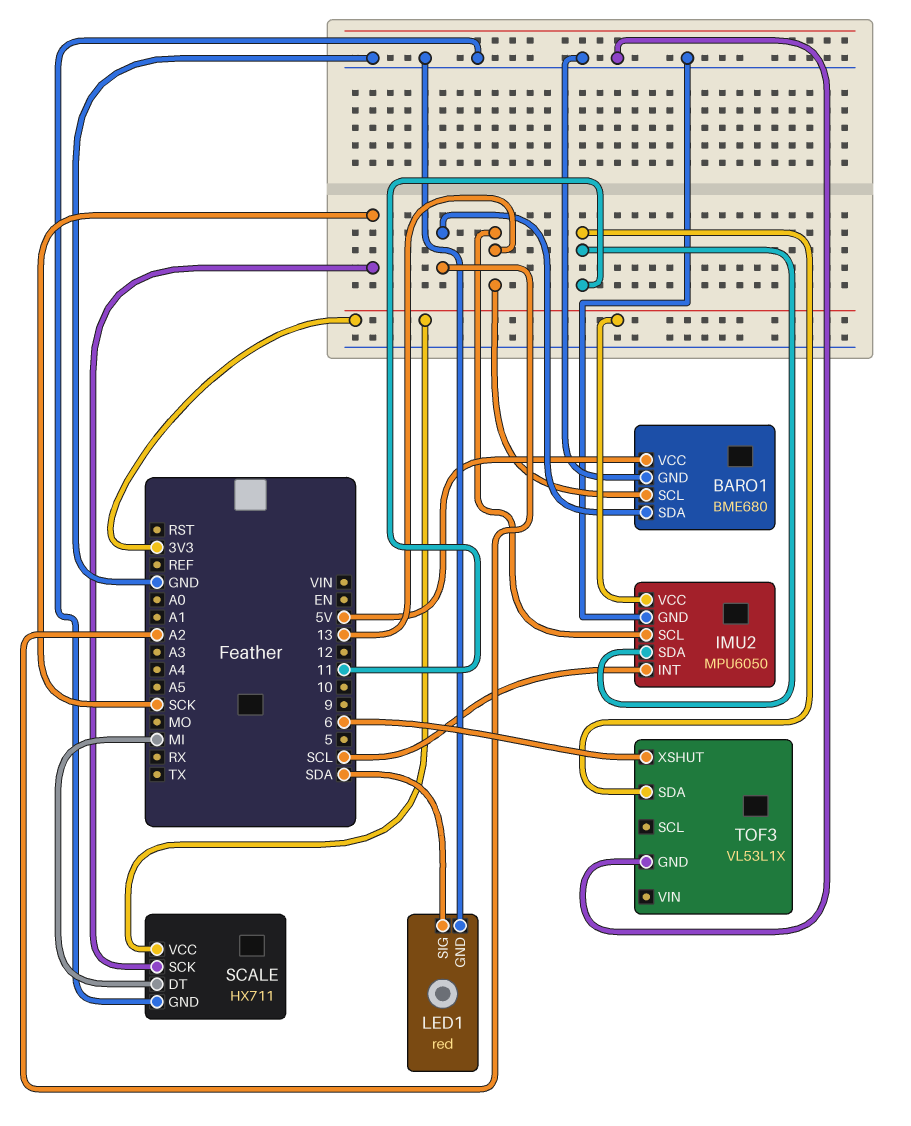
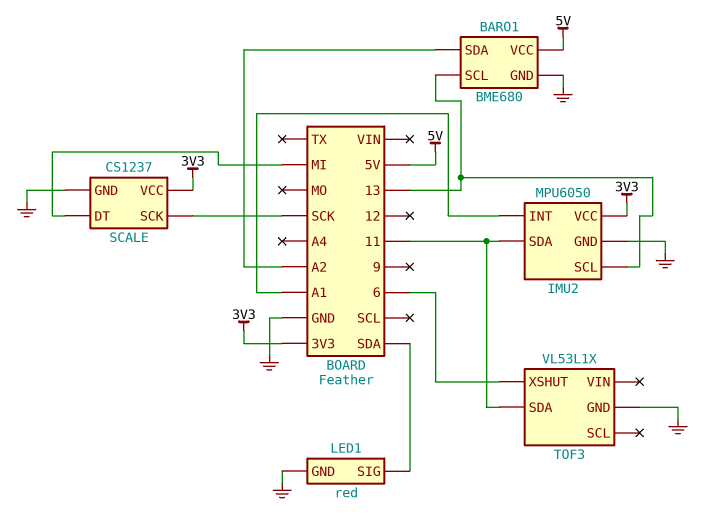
IMU2 pin INT: SCL -> A1
SCALE: HX711 -> CS1237

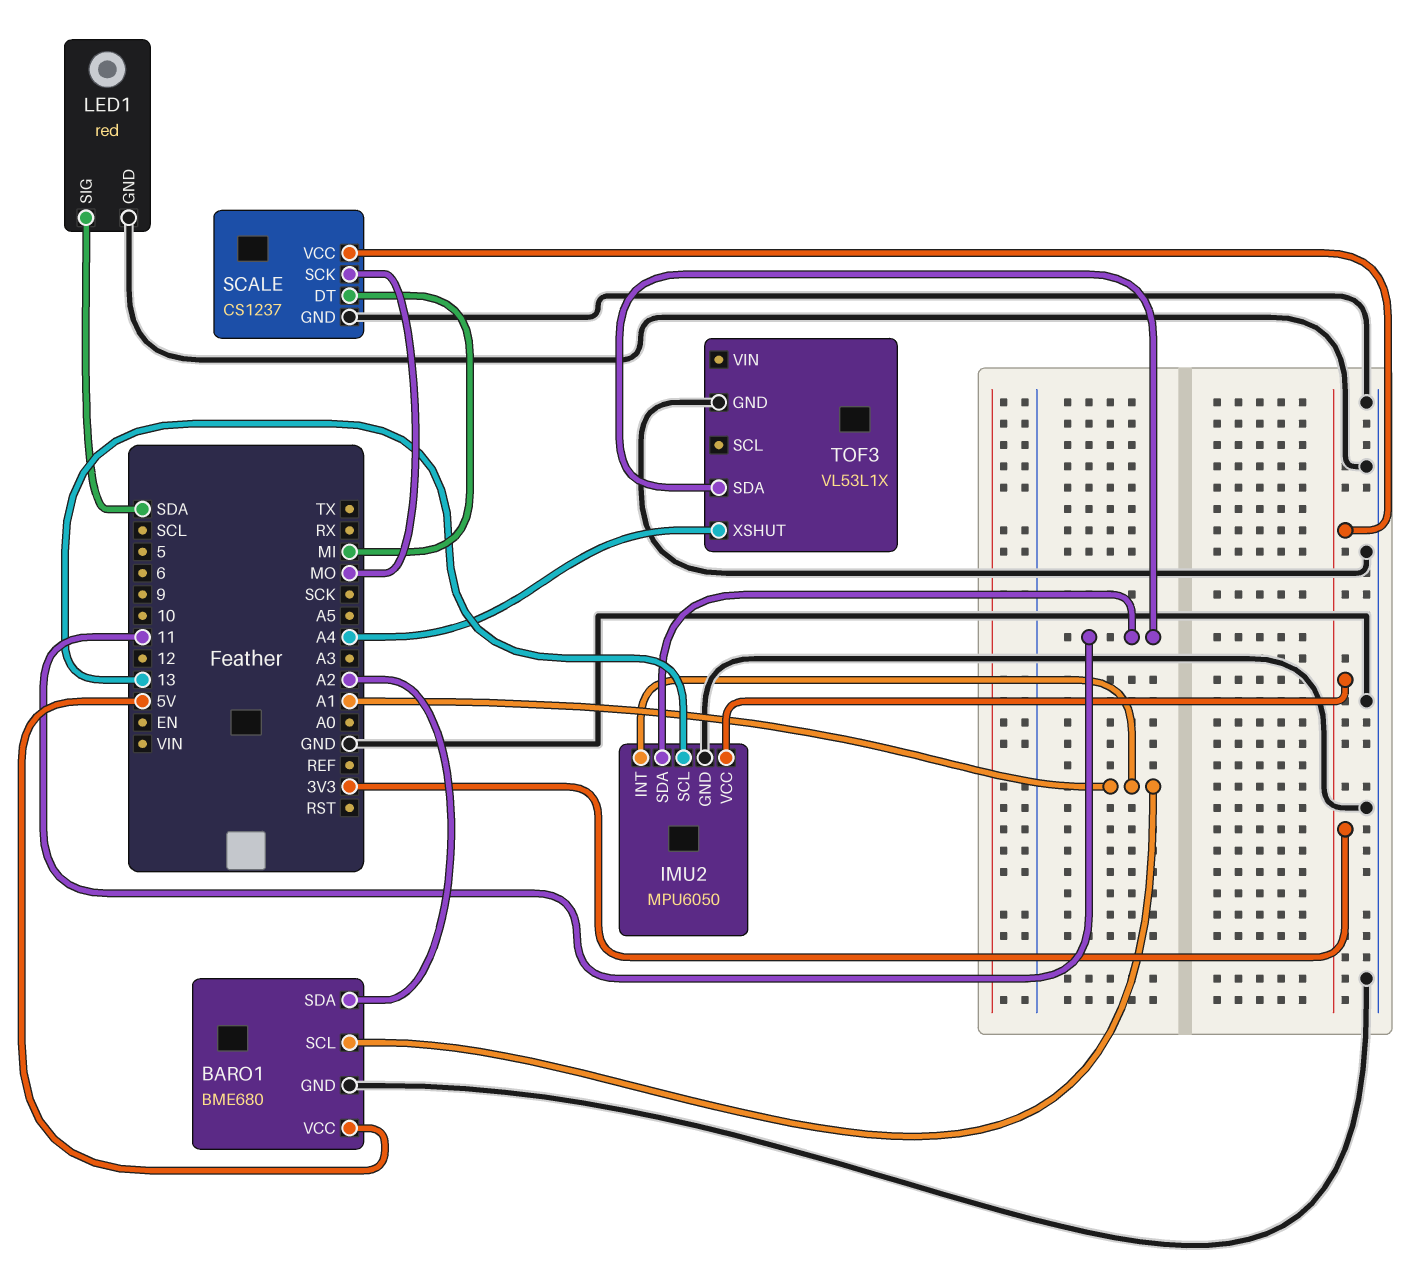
BARO1 pin SCL: 13 -> A1
SCALE pin SCK: SCK -> MO
TOF3 pin XSHUT: 6 -> A4

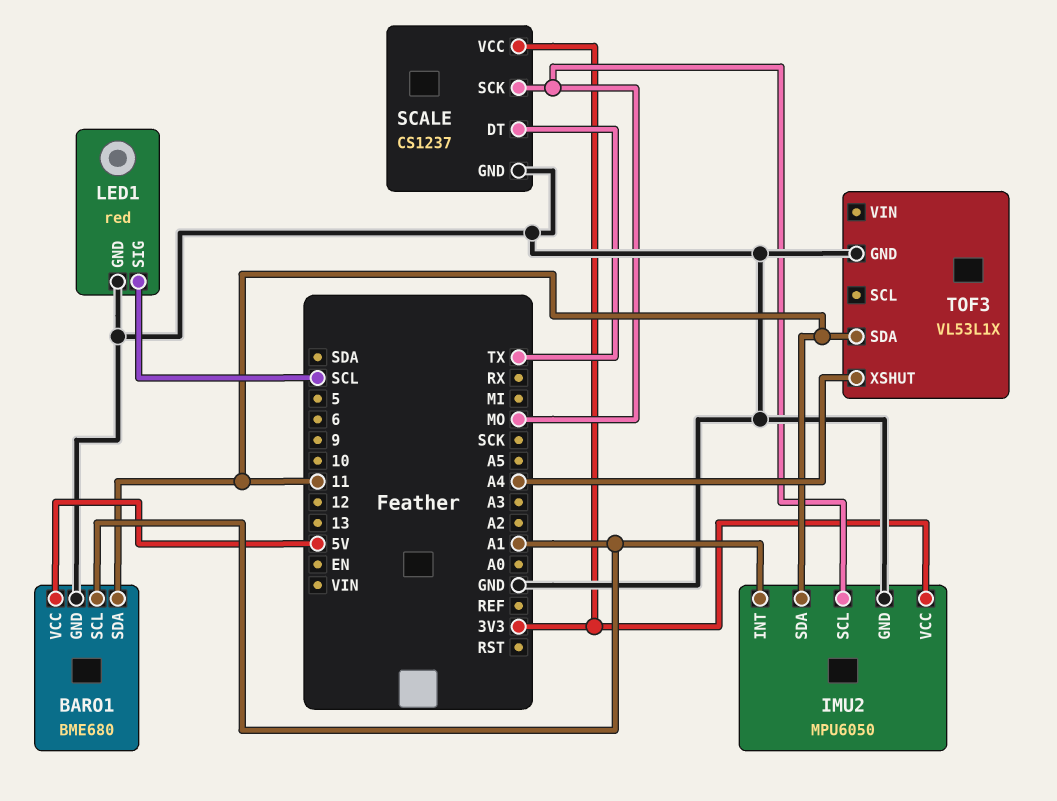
BARO1 pin SDA: A2 -> 11
IMU2 pin SCL: 13 -> MO
LED1 pin SIG: SDA -> SCL
SCALE pin DT: MI -> TX

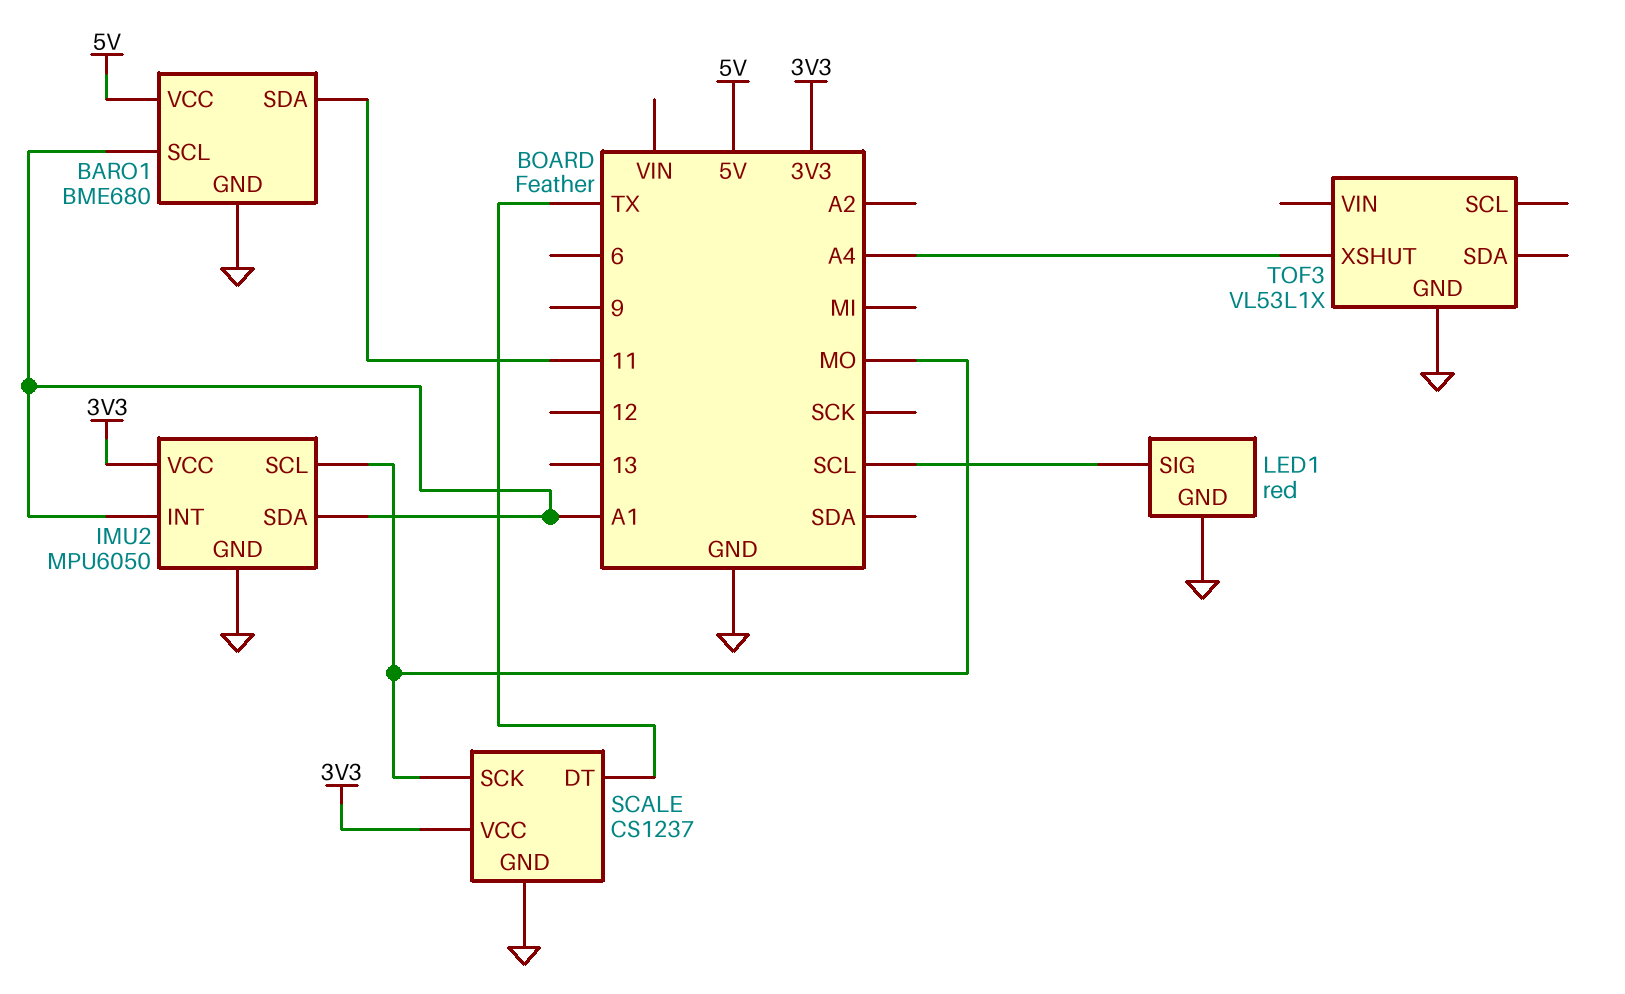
IMU2 pin SDA: 11 -> A1
TOF3 pin SDA: 11 -> none

